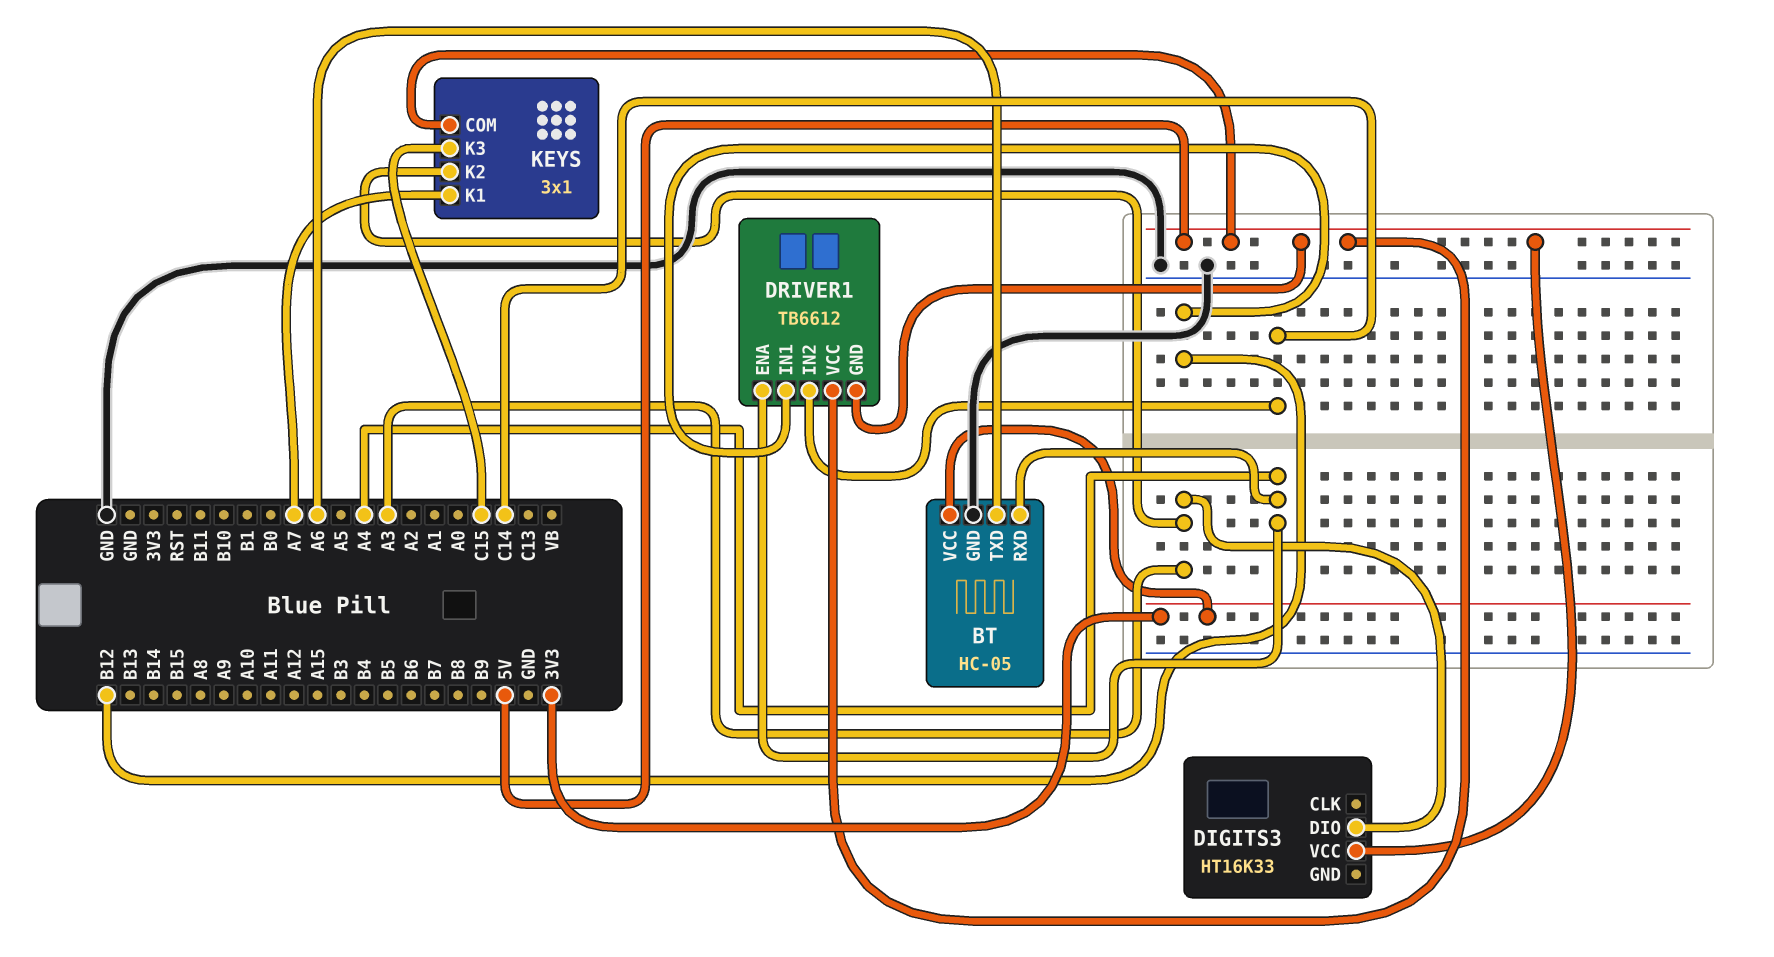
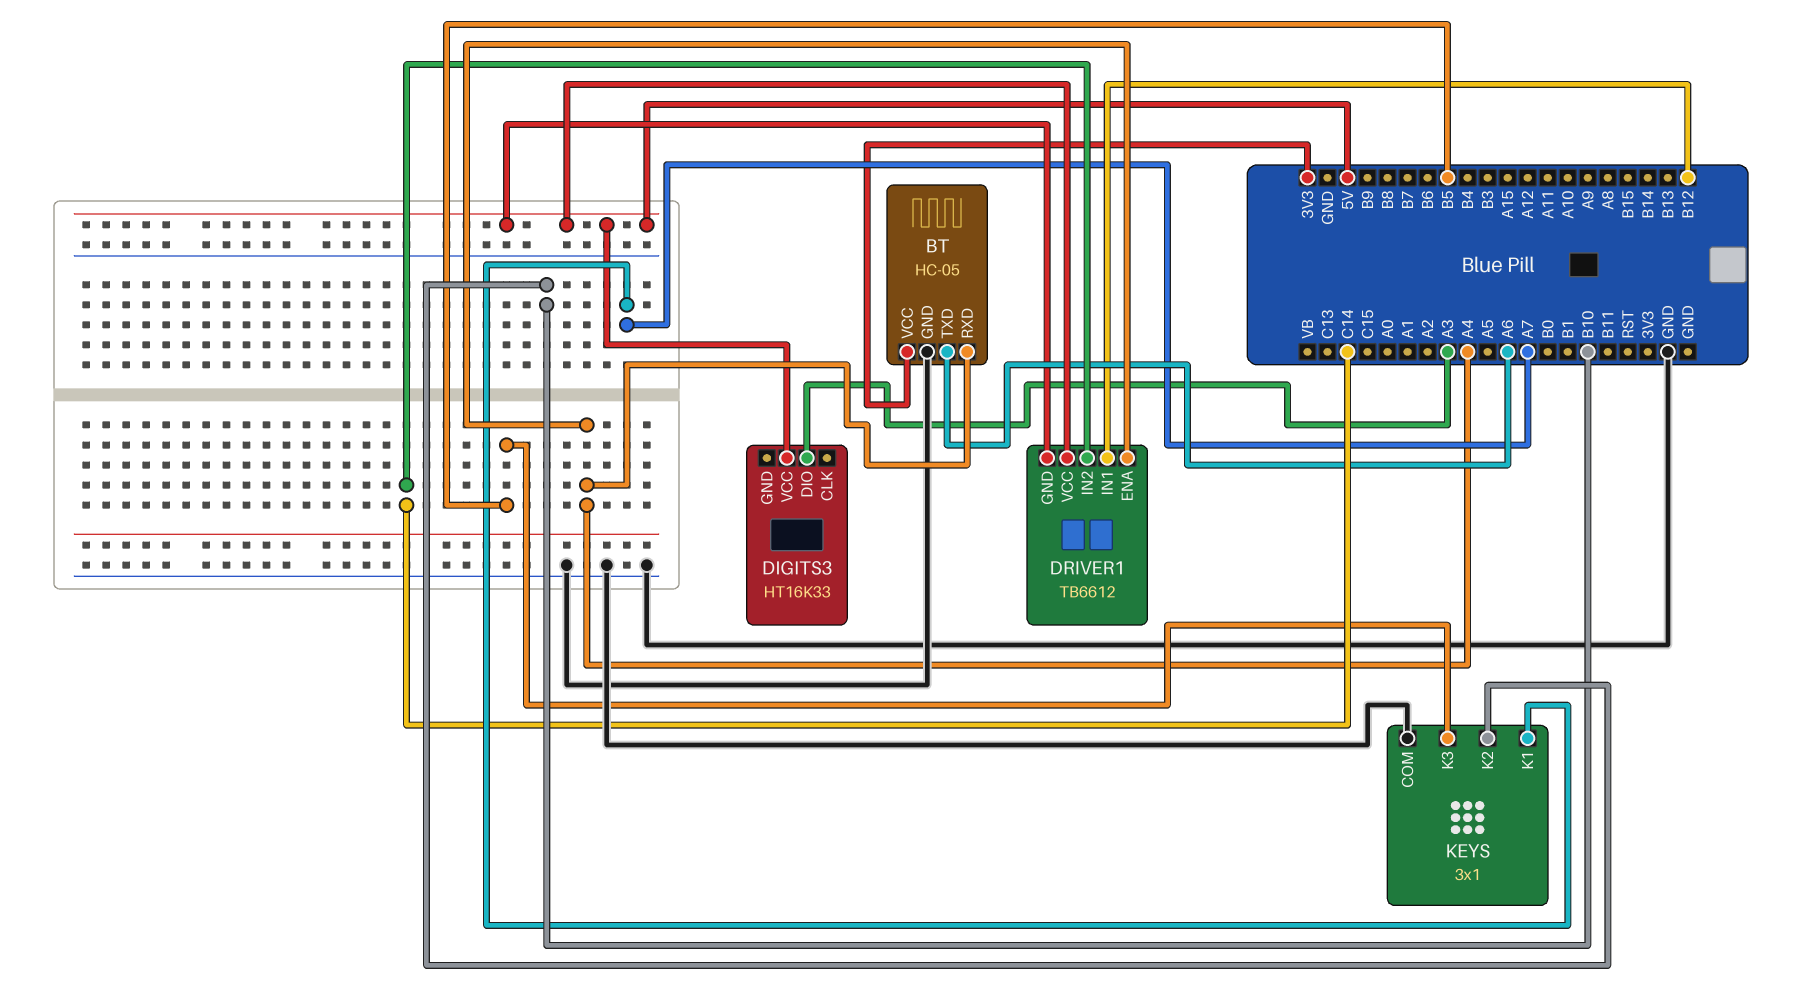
KEYS pin COM: 5V -> GND
KEYS pin K2: A3 -> B10
KEYS pin K3: C15 -> B5

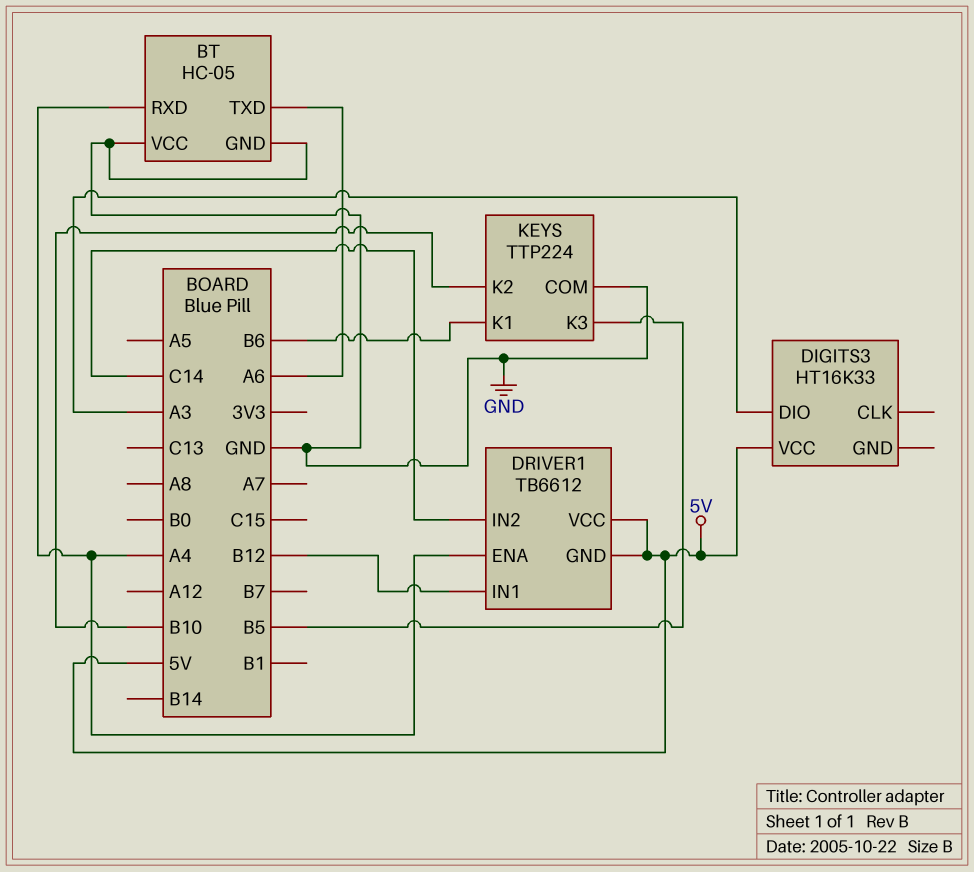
BT pin VCC: 3V3 -> GND
KEYS: 3x1 -> TTP224
KEYS pin K1: A7 -> B6

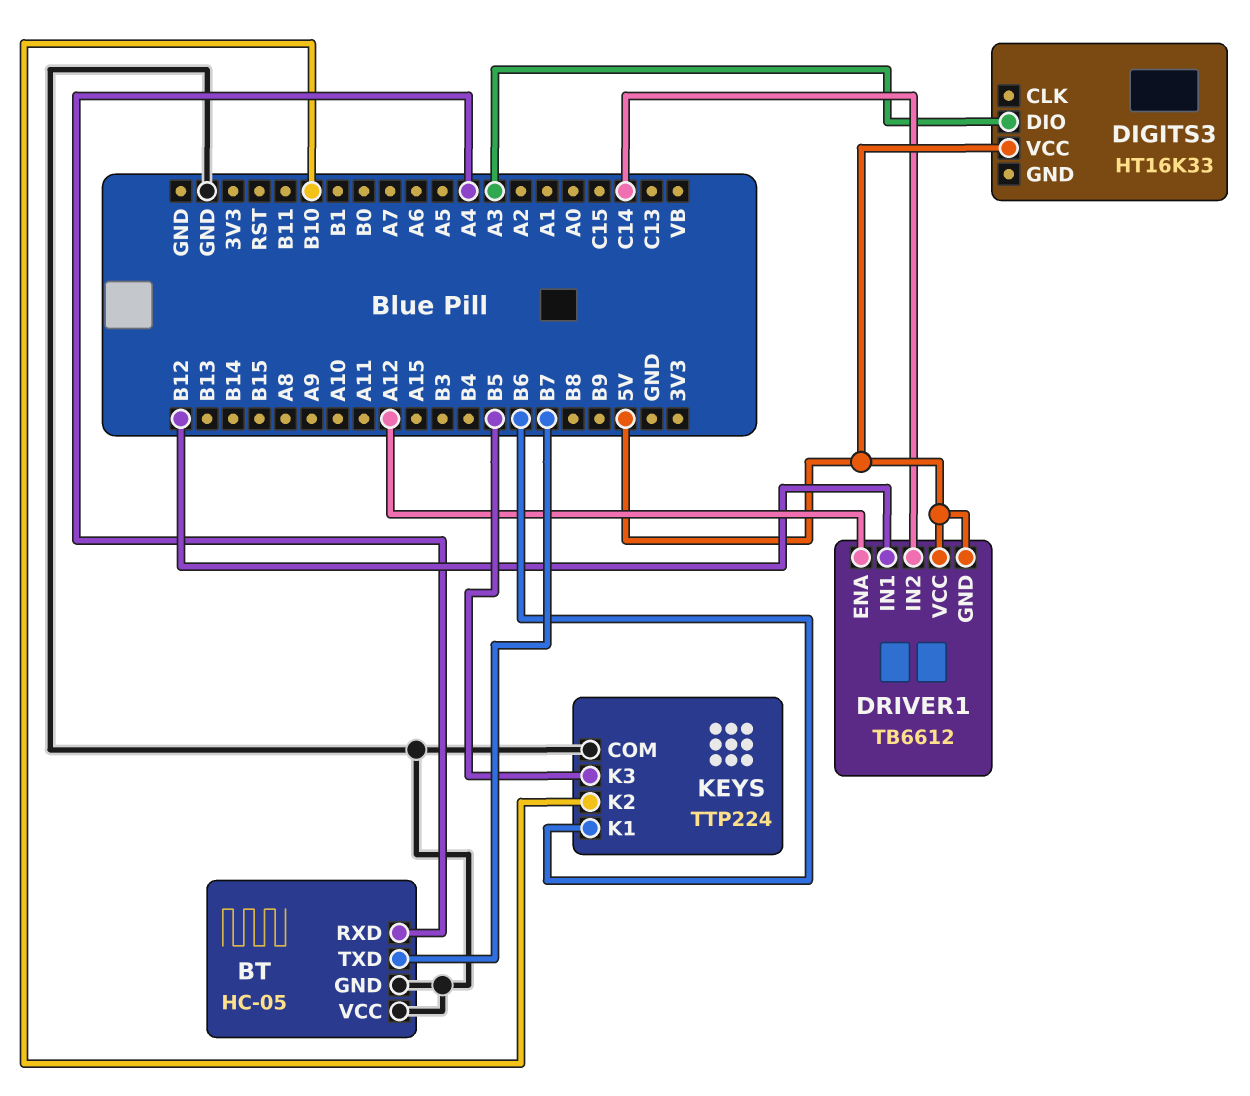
BT pin TXD: A6 -> B7
DRIVER1 pin ENA: A4 -> A12

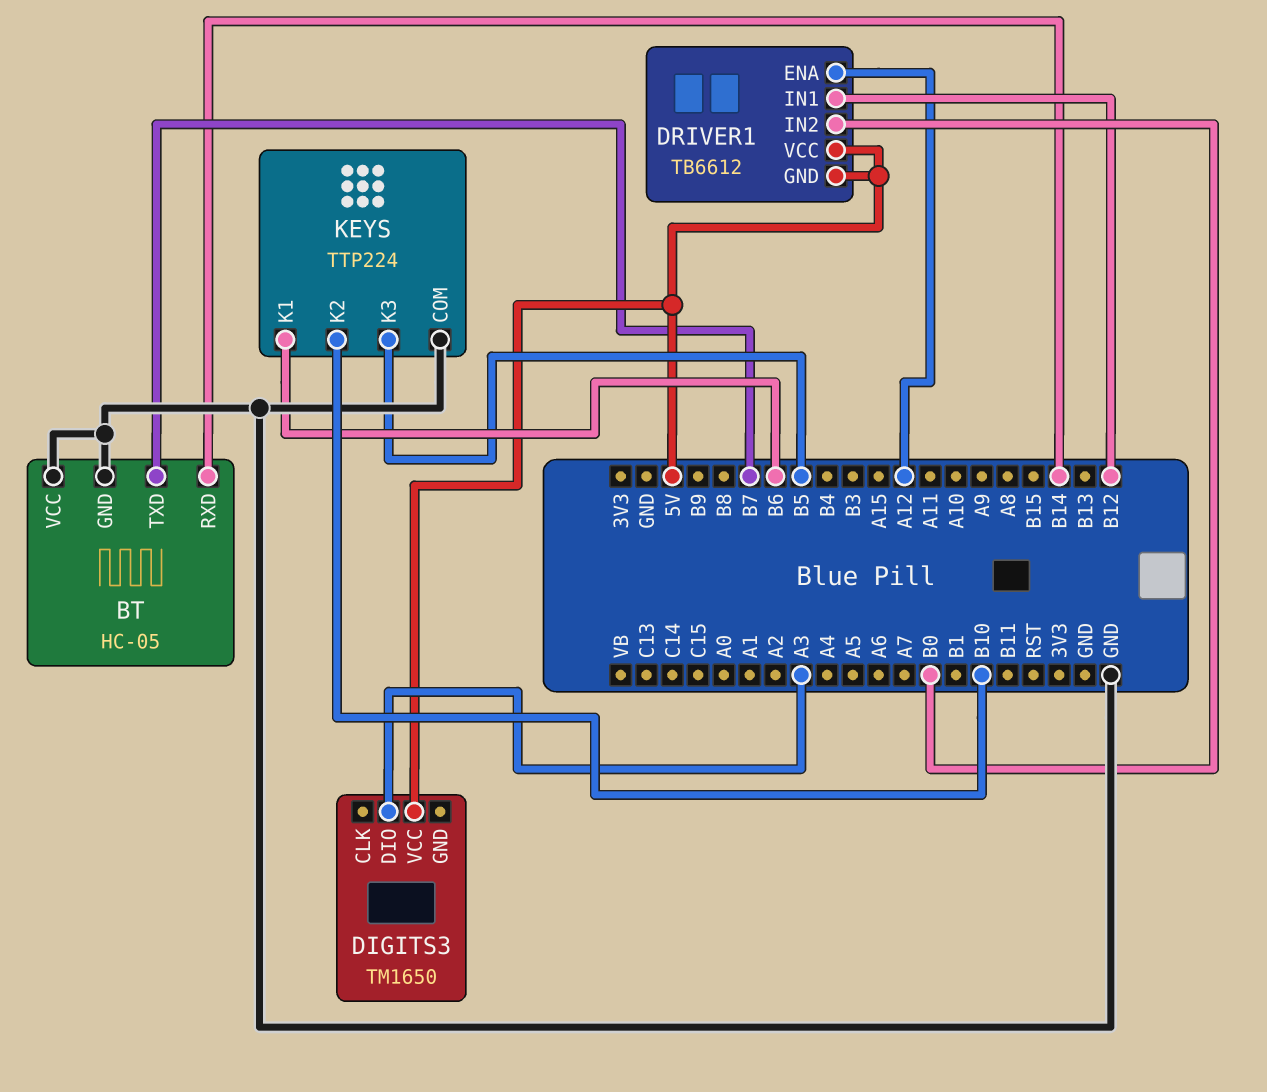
BT pin RXD: A4 -> B14
DIGITS3: HT16K33 -> TM1650
DRIVER1 pin IN2: C14 -> B0

